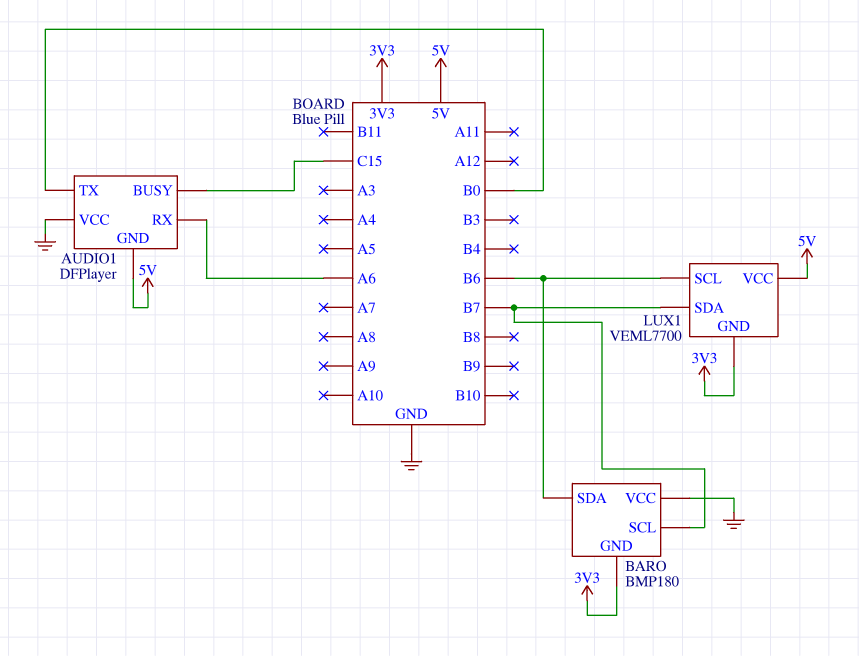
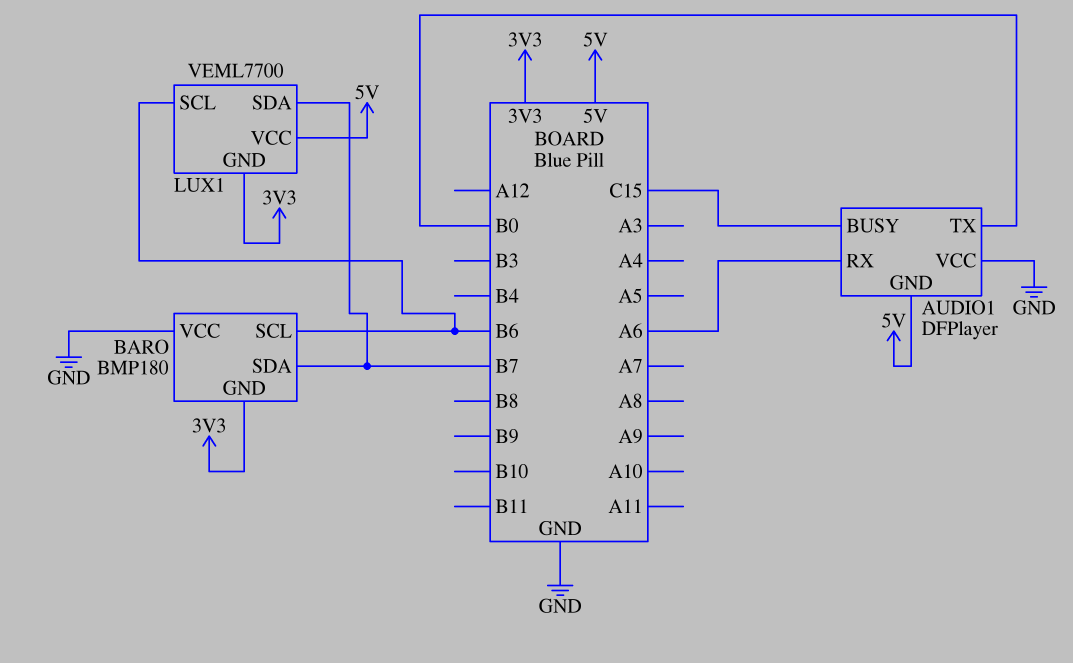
BARO pin SCL: B7 -> B6
BARO pin SDA: B6 -> B7

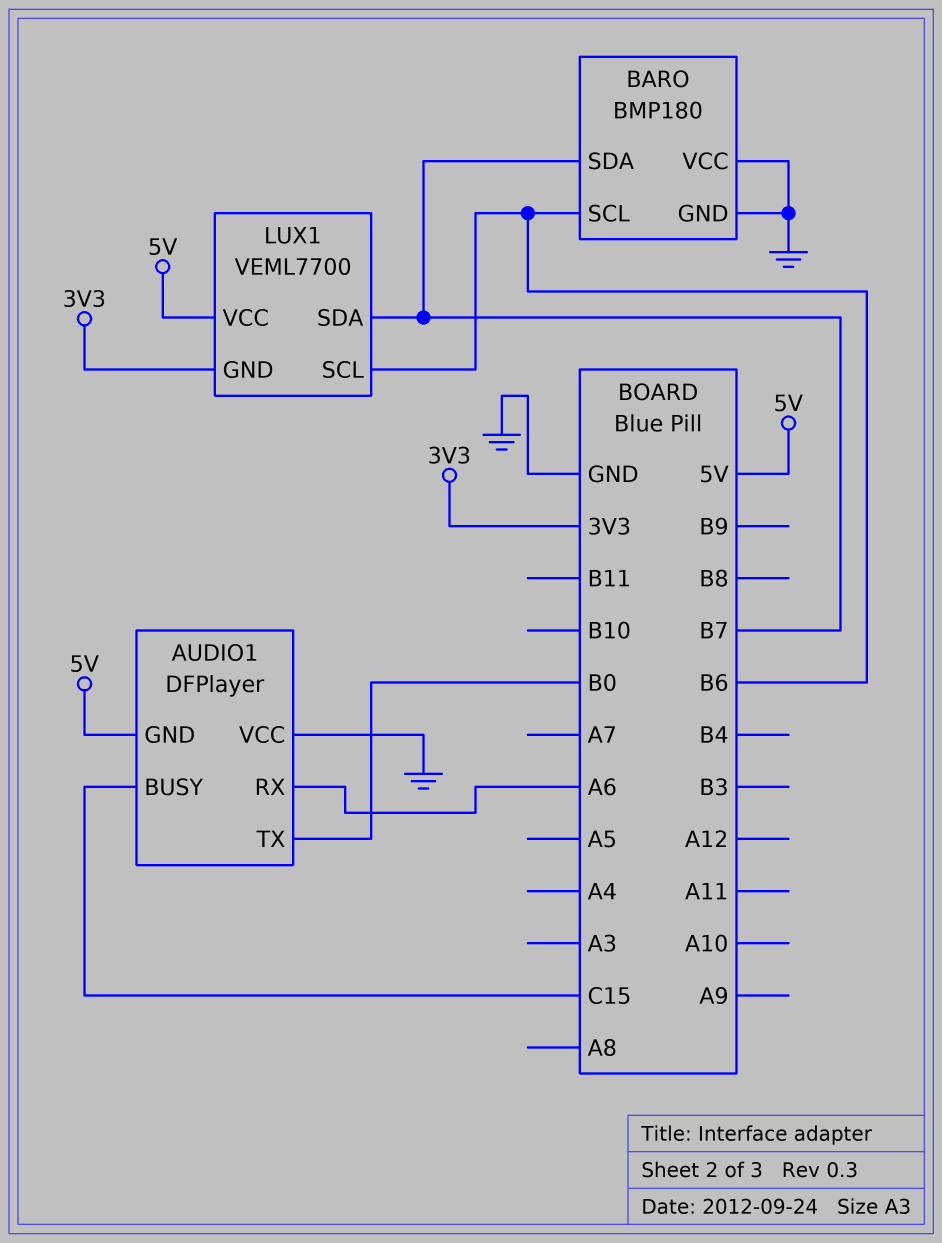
BARO pin GND: 3V3 -> GND

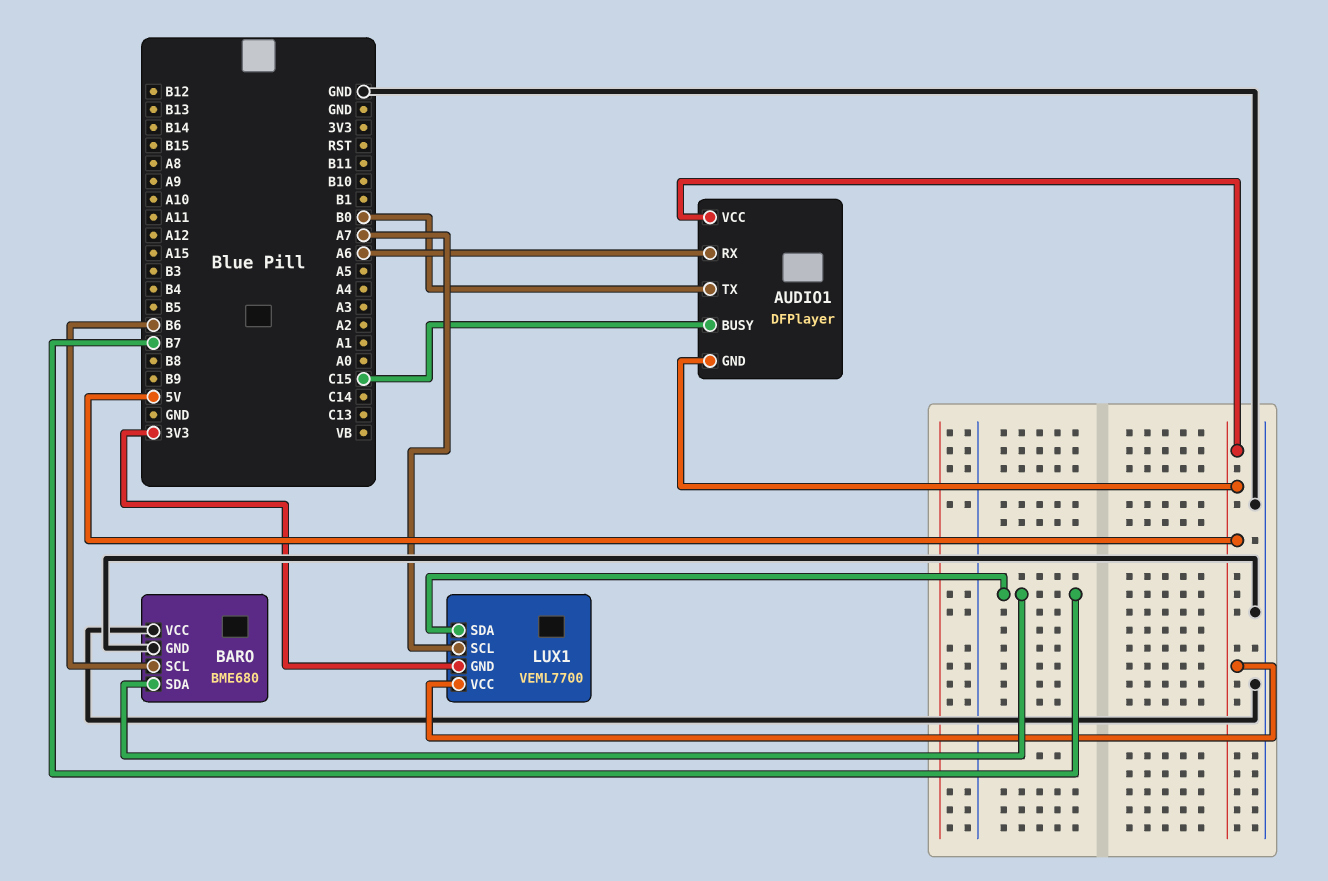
AUDIO1 pin VCC: GND -> 5V
BARO: BMP180 -> BME680
LUX1 pin SCL: B6 -> A7

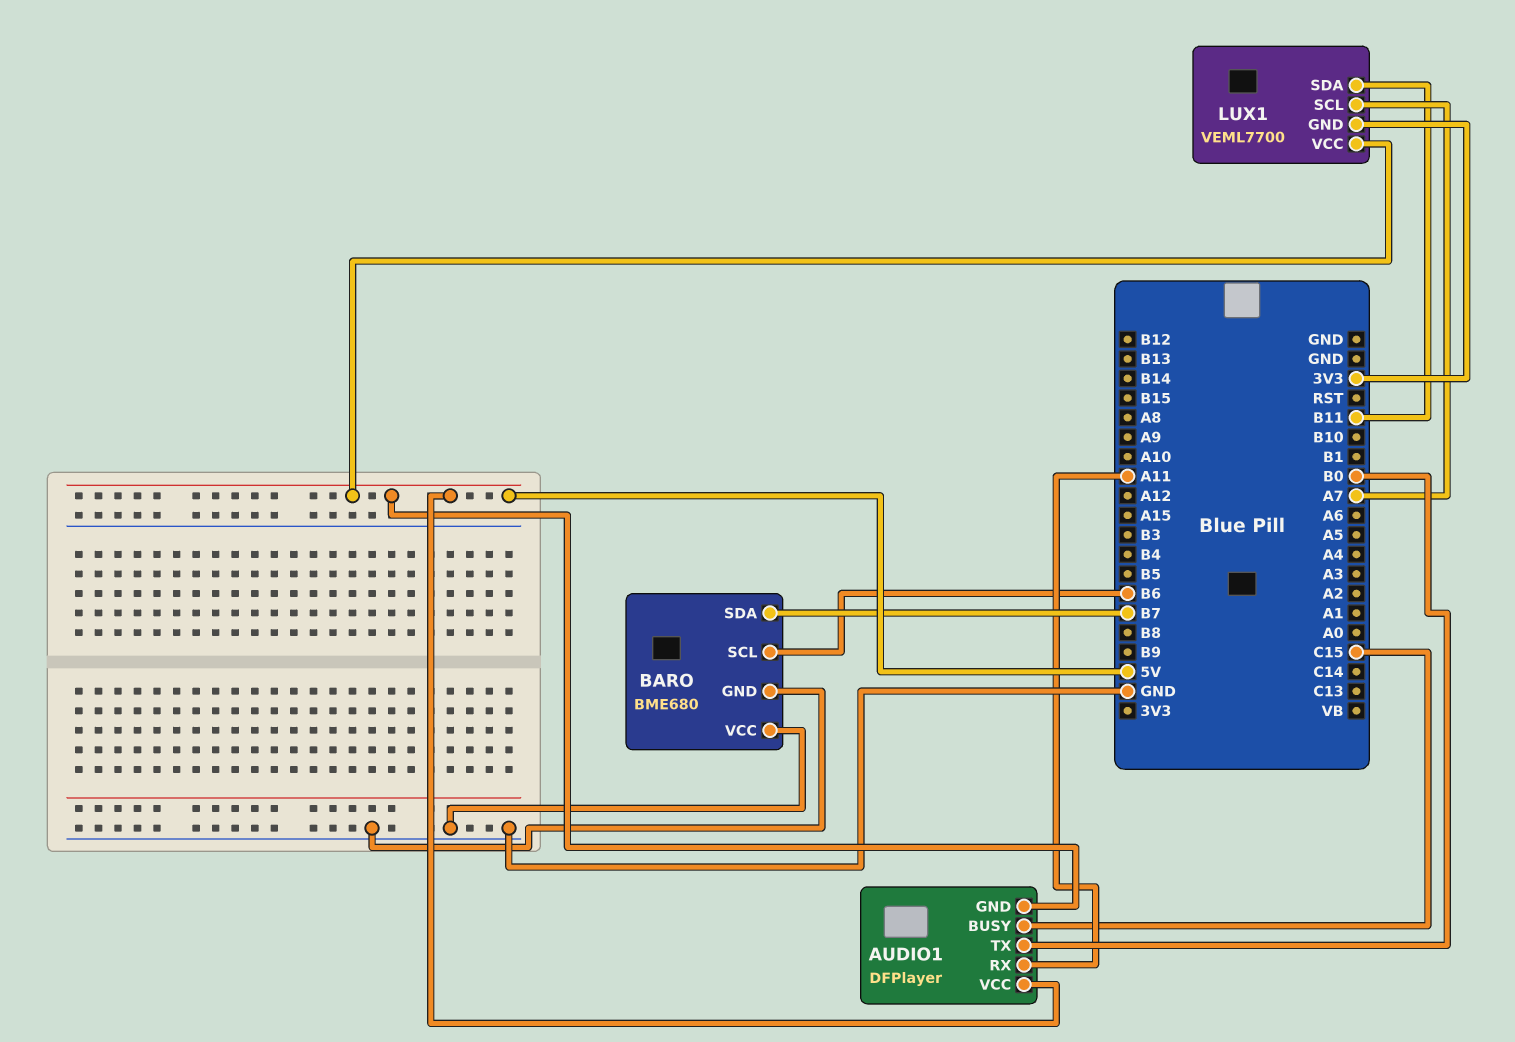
AUDIO1 pin RX: A6 -> A11
LUX1 pin SDA: B7 -> B11

